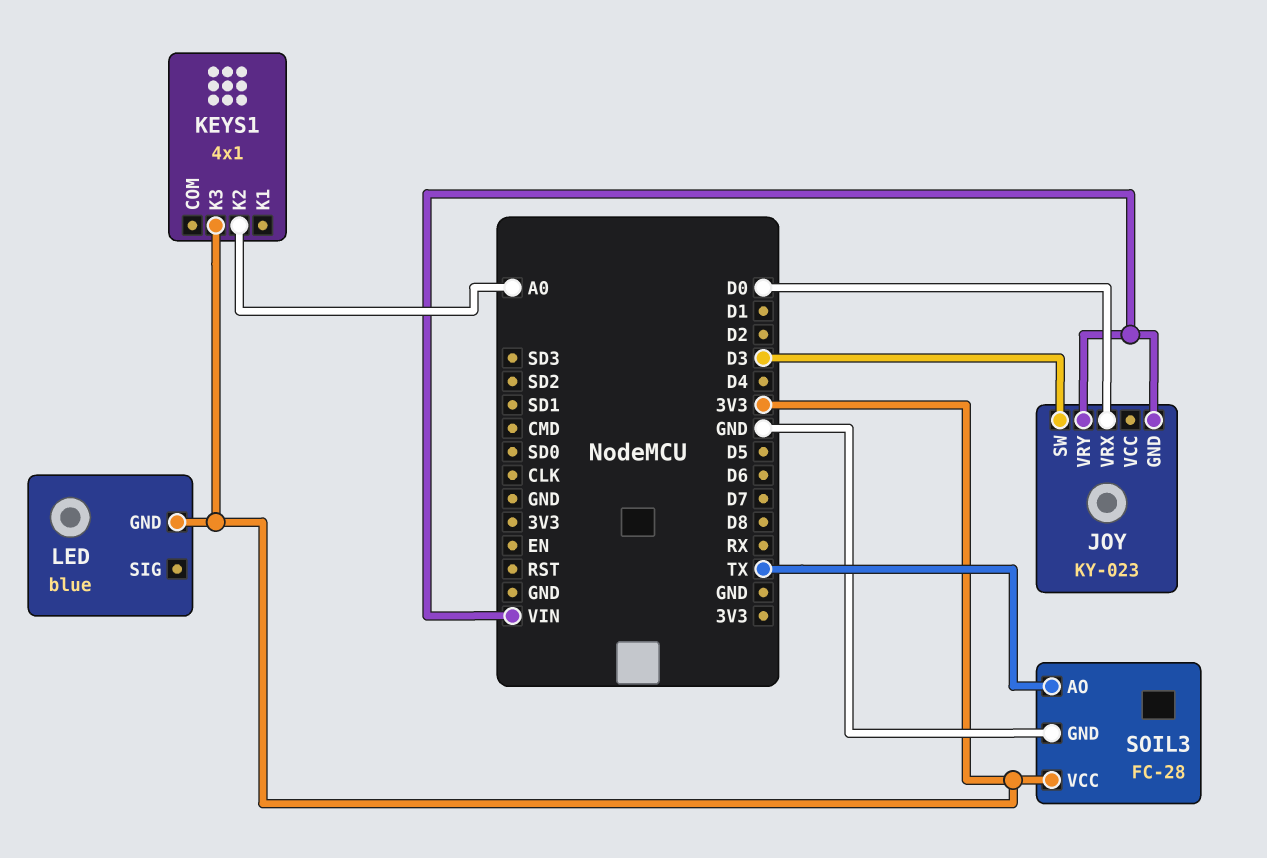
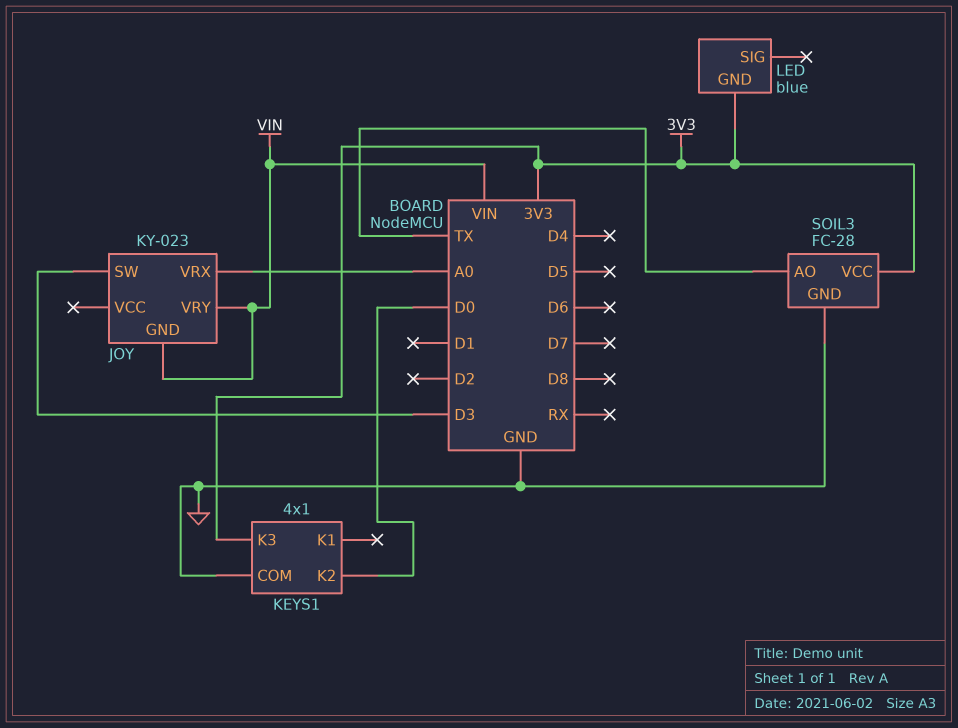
JOY pin VRX: D0 -> A0
KEYS1 pin COM: none -> GND
KEYS1 pin K2: A0 -> D0

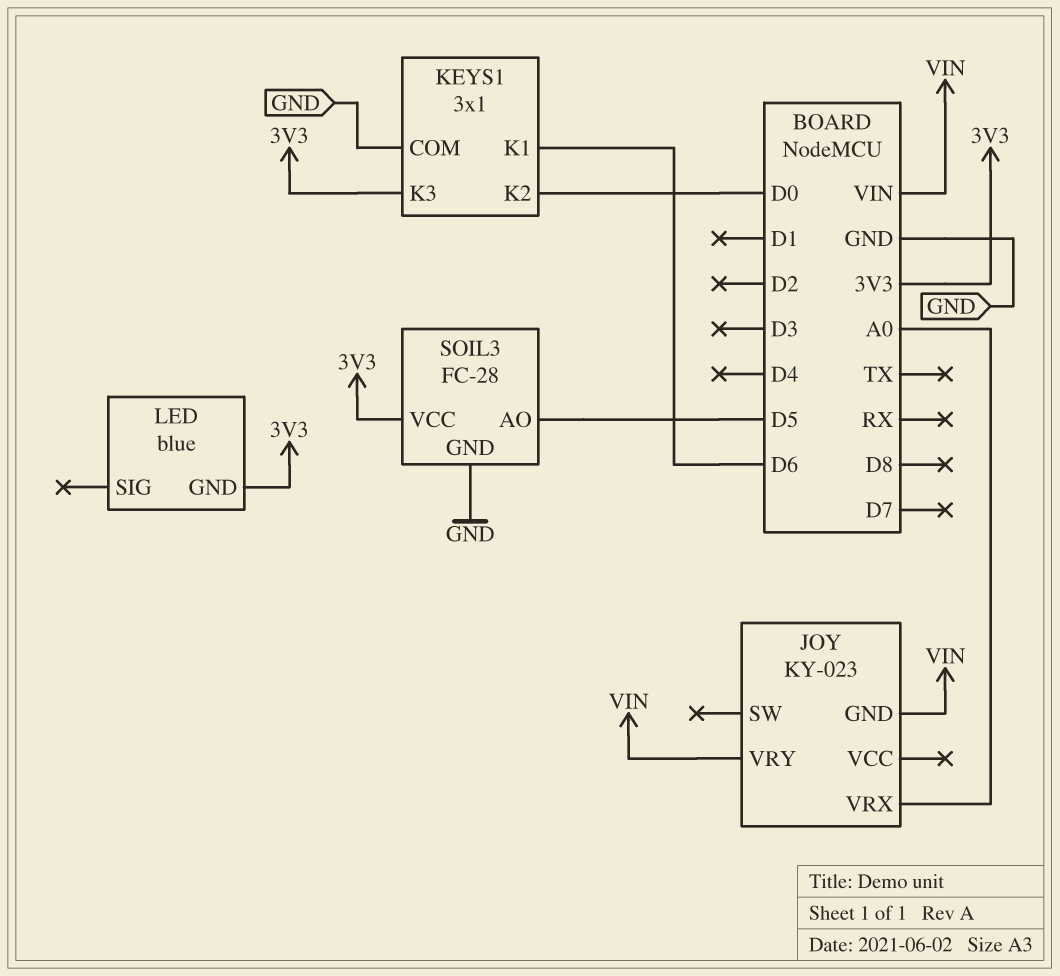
JOY pin SW: D3 -> none
KEYS1: 4x1 -> 3x1
KEYS1 pin K1: none -> D6
SOIL3 pin AO: TX -> D5

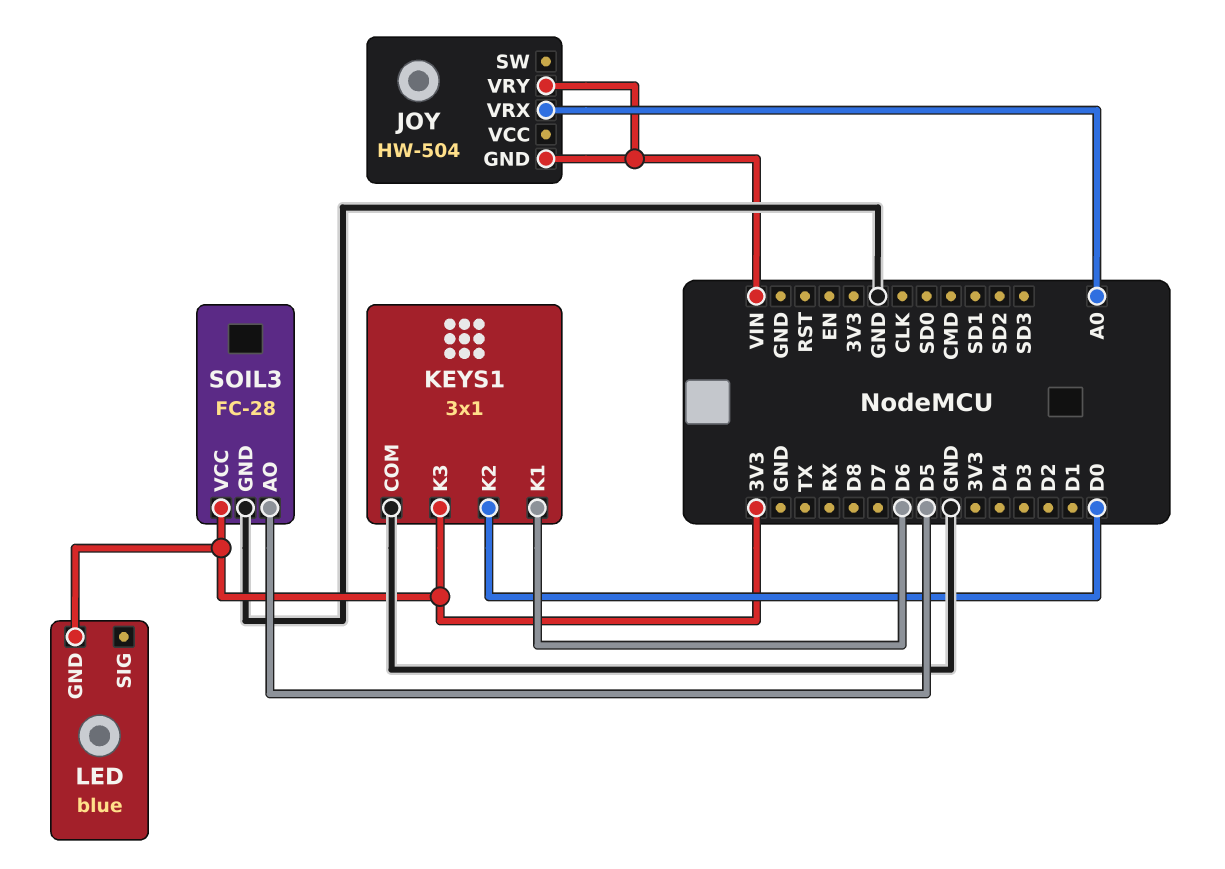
JOY: KY-023 -> HW-504

